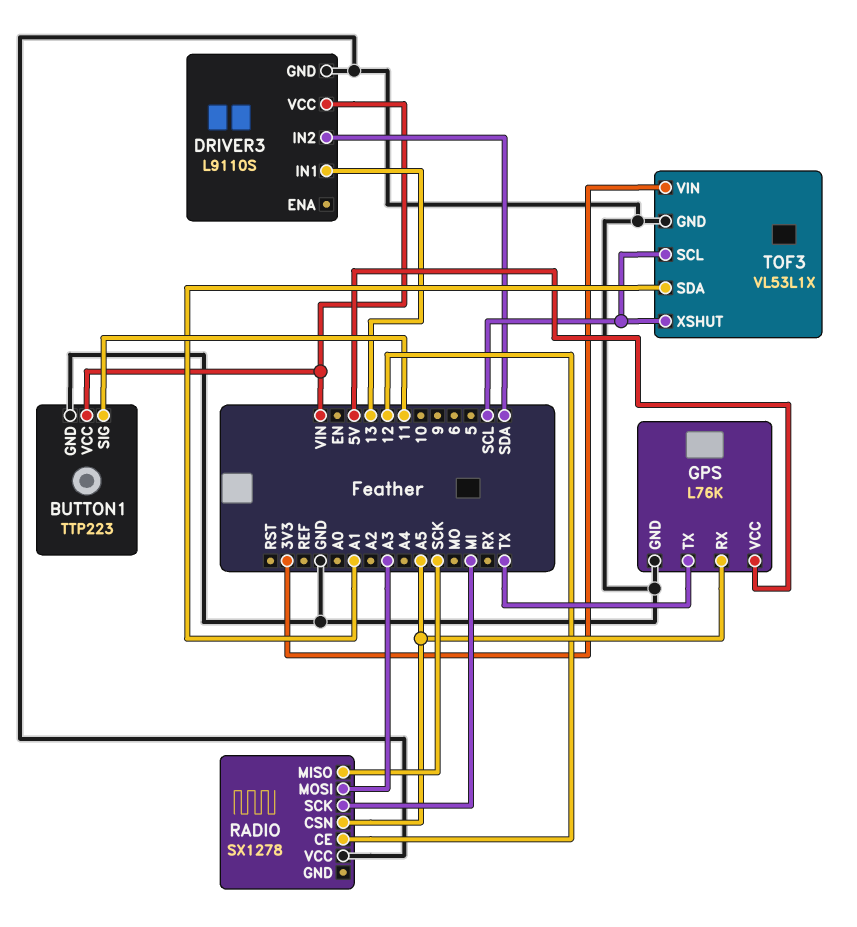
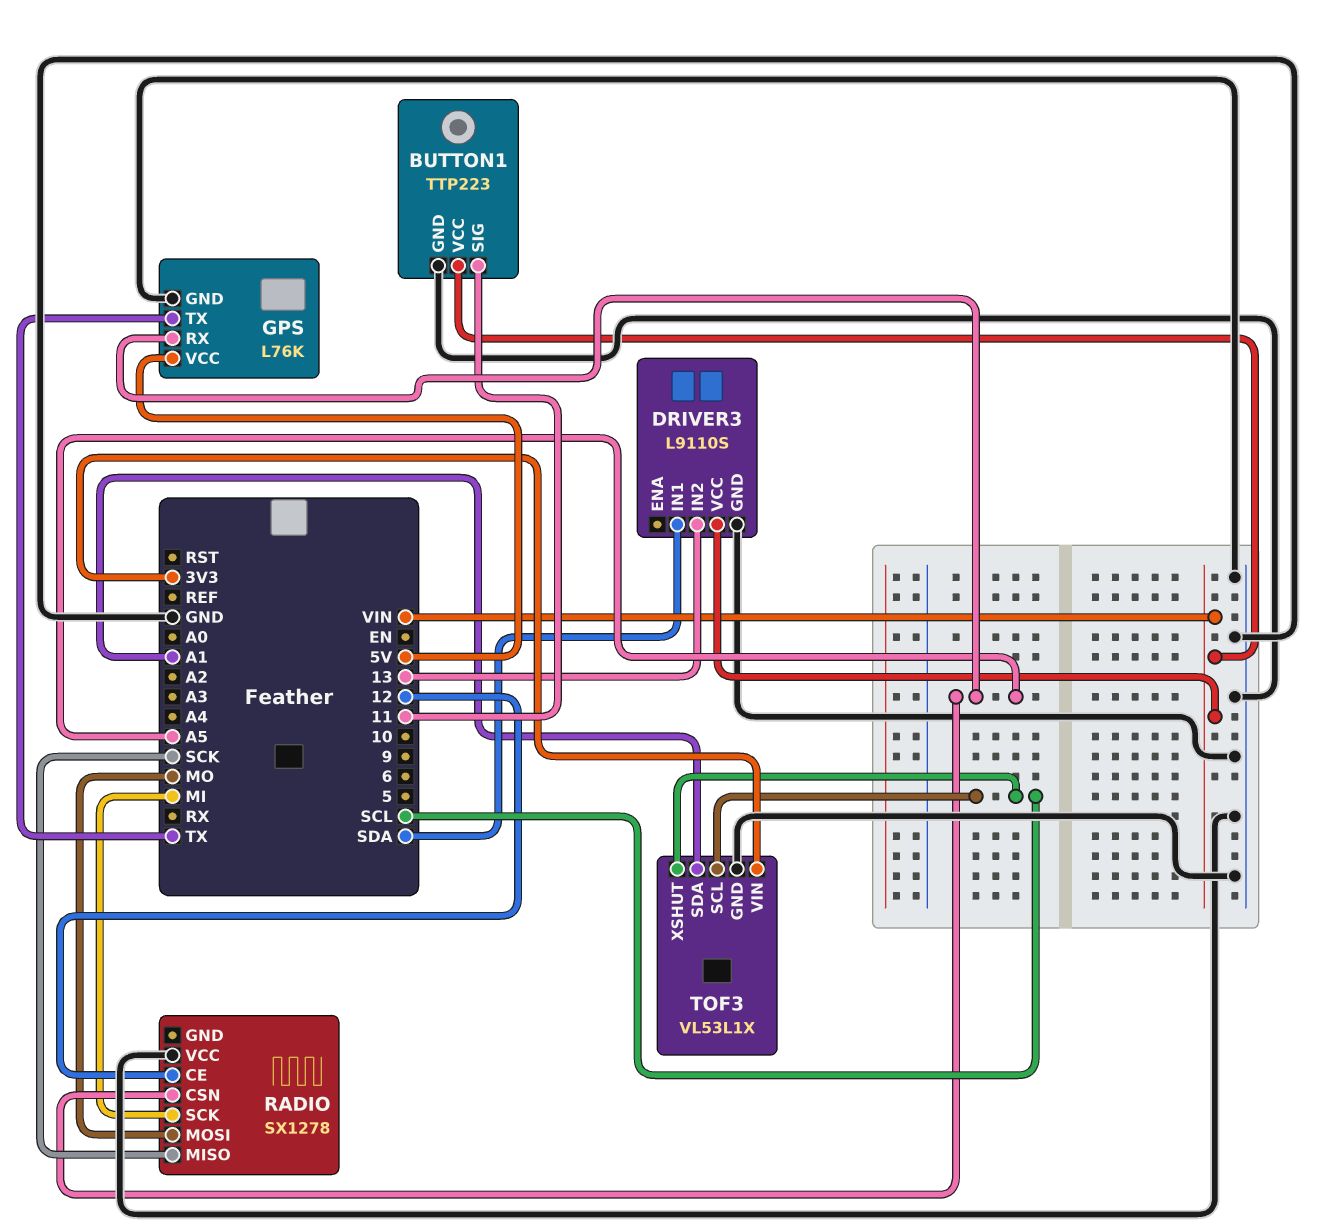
DRIVER3 pin IN1: 13 -> SDA
DRIVER3 pin IN2: SDA -> 13
RADIO pin MOSI: A3 -> MO

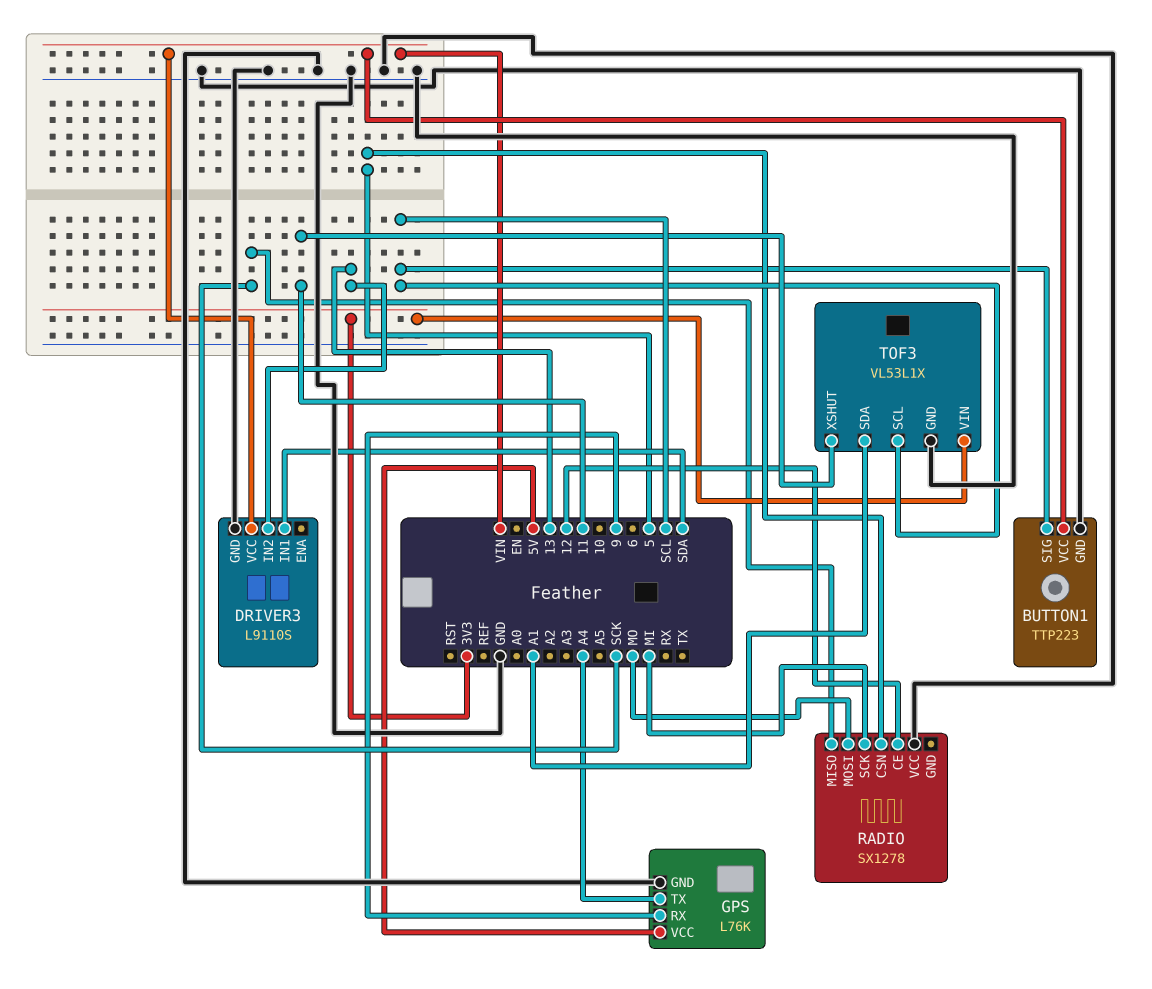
BUTTON1 pin SIG: 11 -> SCL
GPS pin RX: A5 -> 9
GPS pin TX: TX -> A4
RADIO pin CSN: A5 -> 5
TOF3 pin XSHUT: SCL -> 11

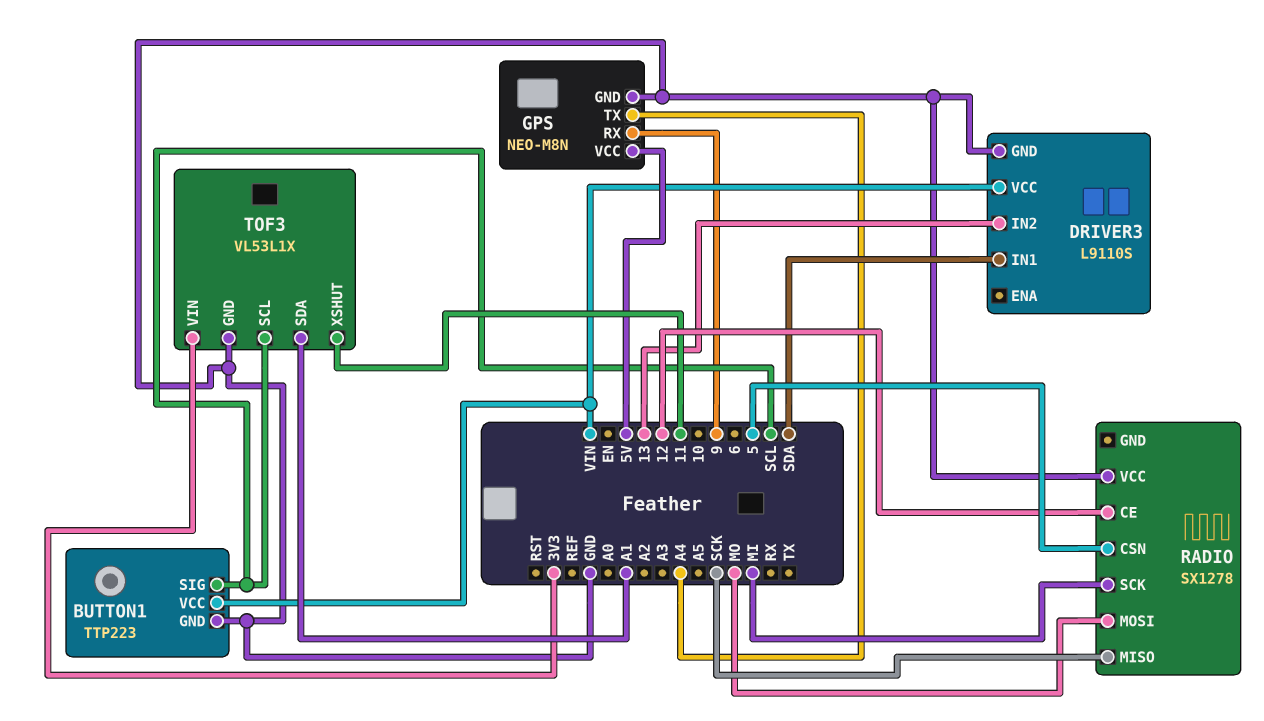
GPS: L76K -> NEO-M8N

